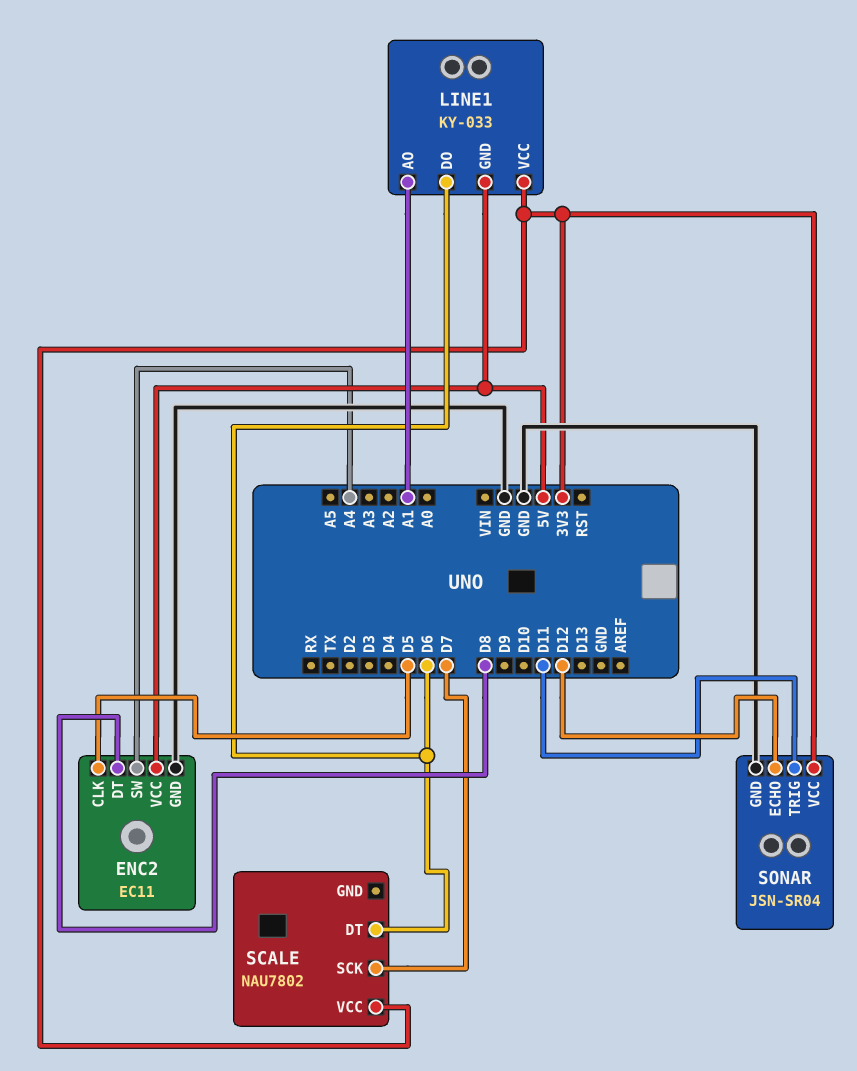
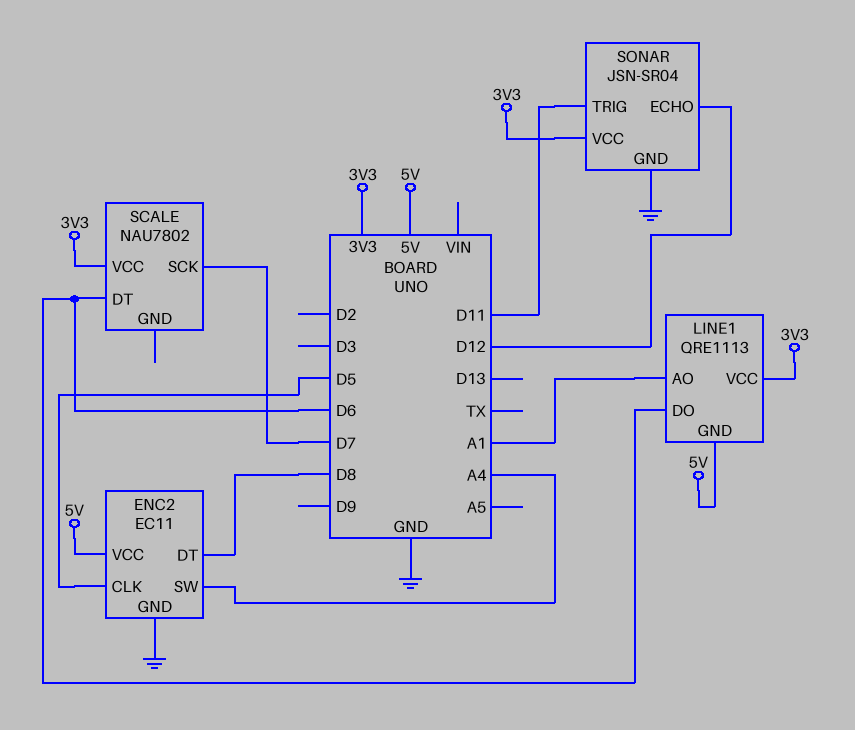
LINE1: KY-033 -> QRE1113

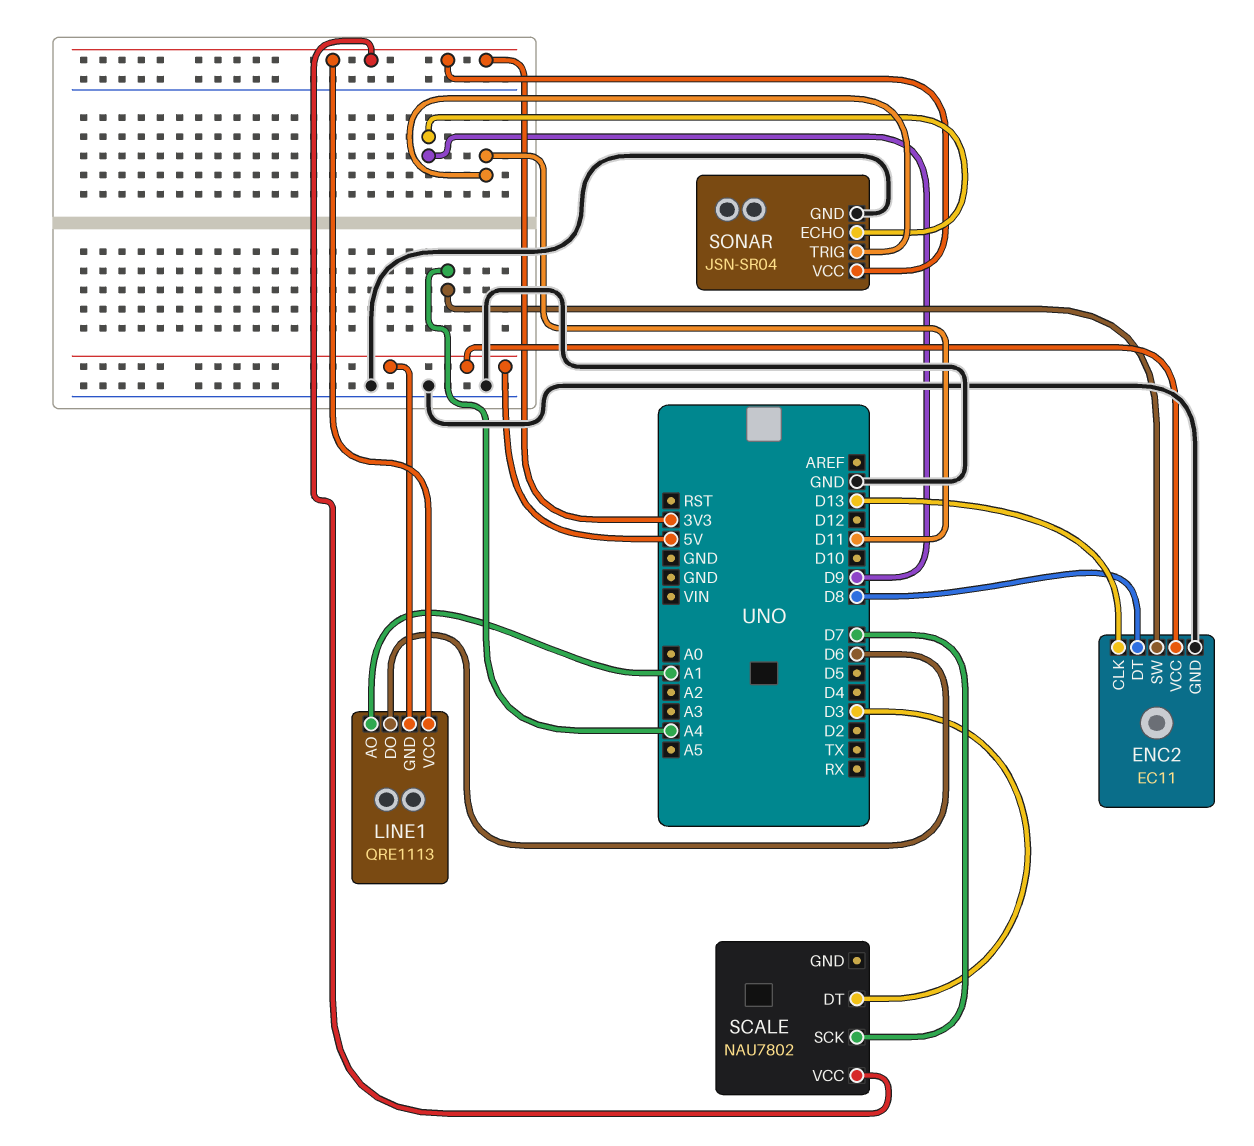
ENC2 pin CLK: D5 -> D13
SCALE pin DT: D6 -> D3
SONAR pin ECHO: D12 -> D9

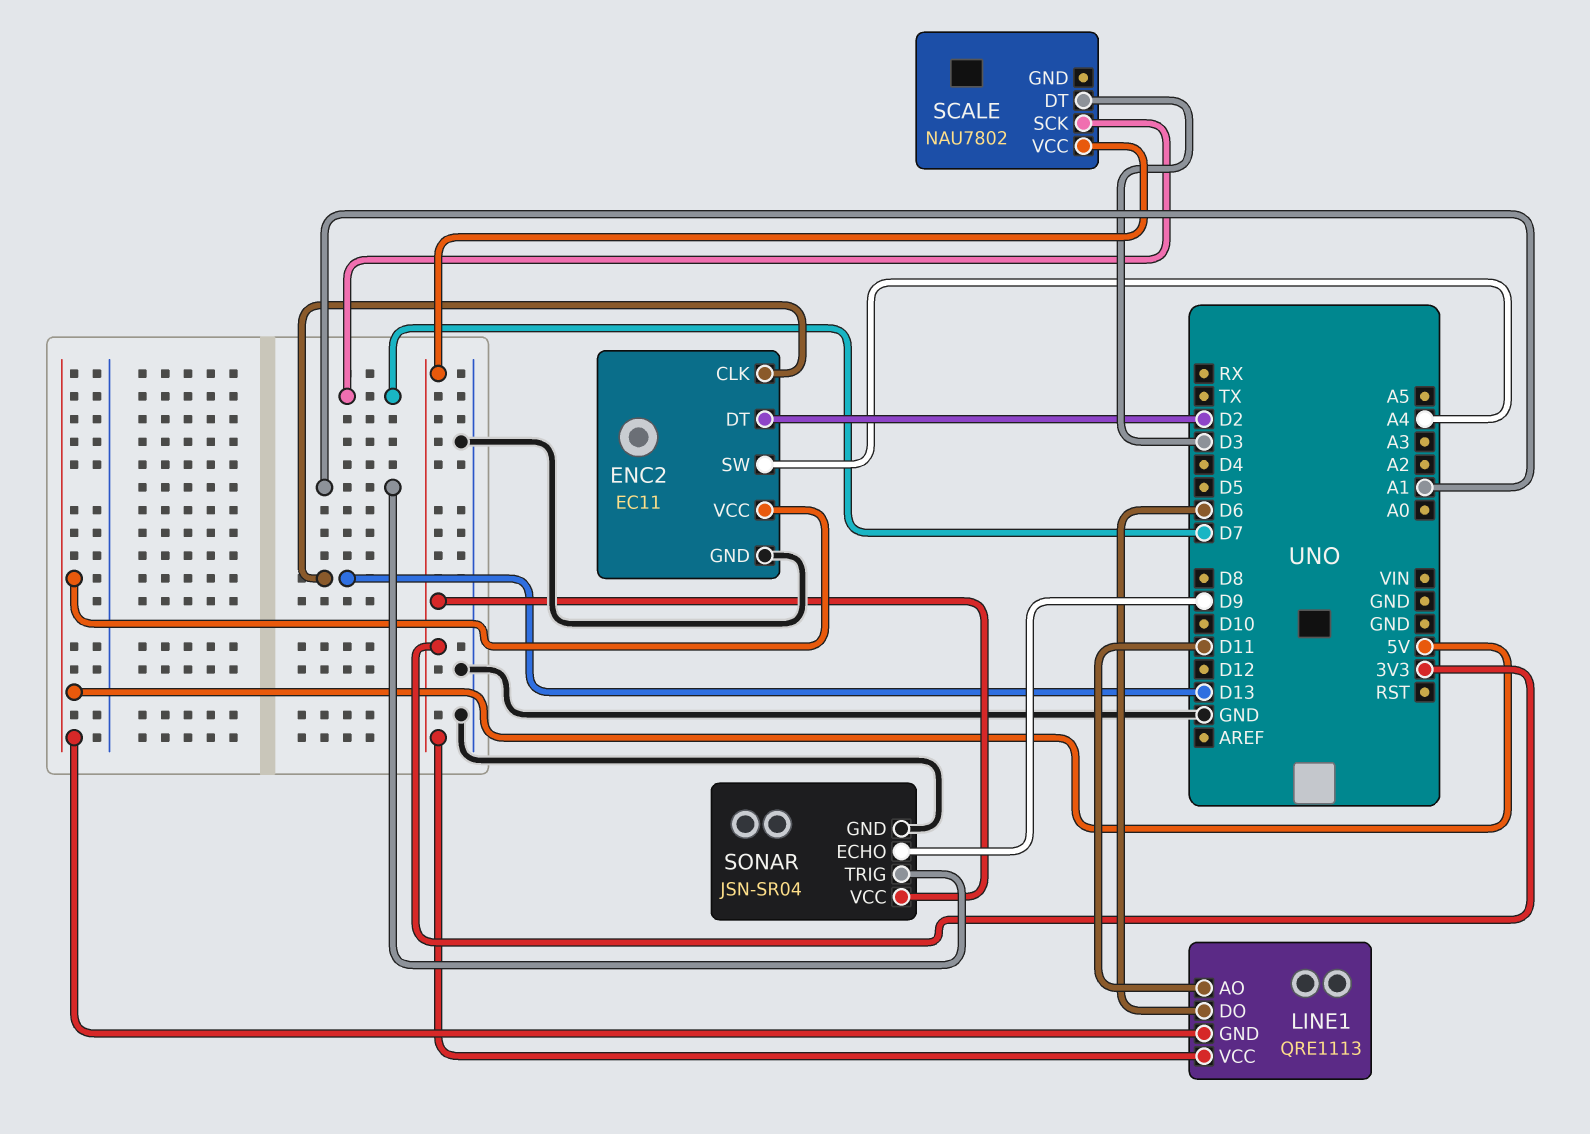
ENC2 pin DT: D8 -> D2
LINE1 pin AO: A1 -> D11
SONAR pin TRIG: D11 -> A1

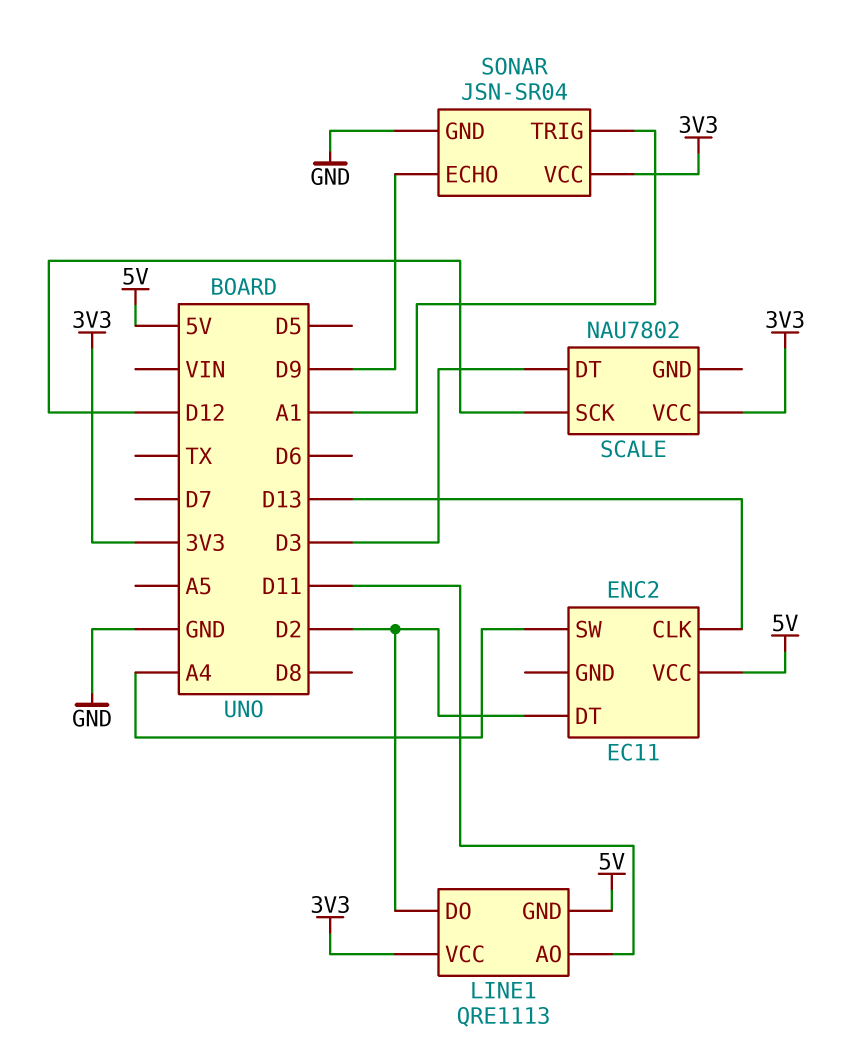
ENC2 pin GND: GND -> none
LINE1 pin DO: D6 -> D2
SCALE pin SCK: D7 -> D12

